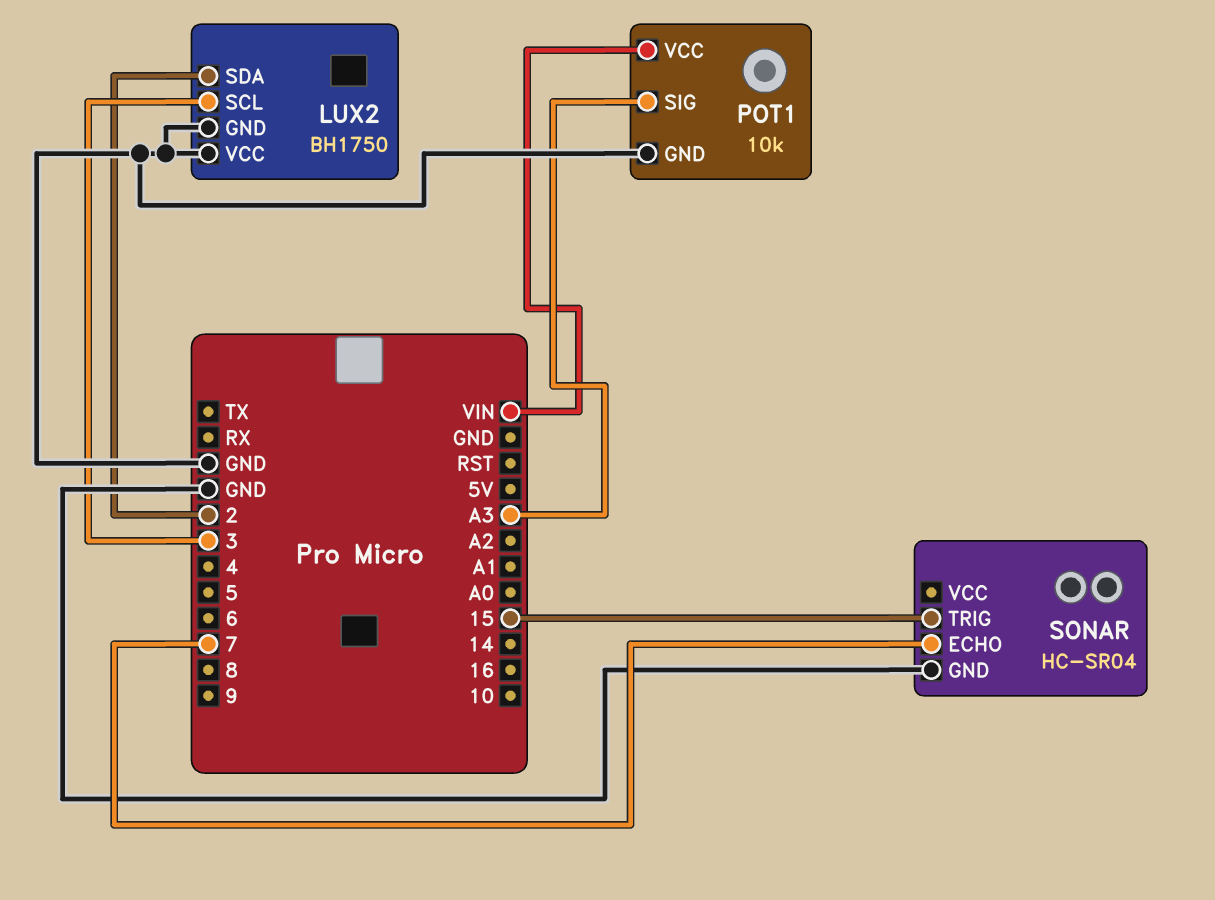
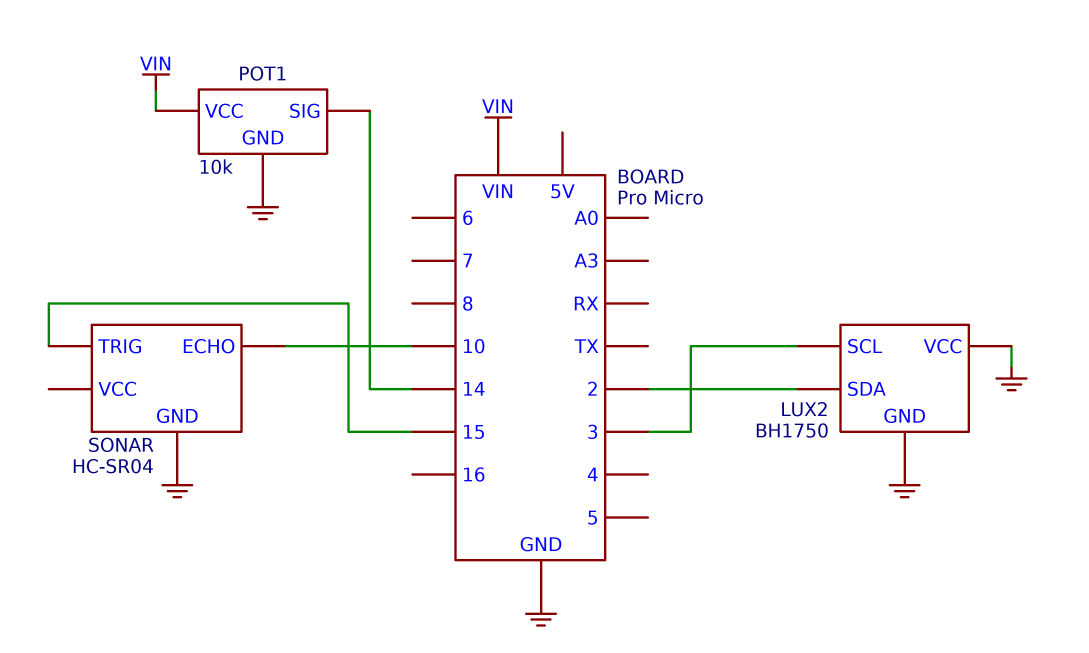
POT1 pin SIG: A3 -> 14
SONAR pin ECHO: 7 -> 10

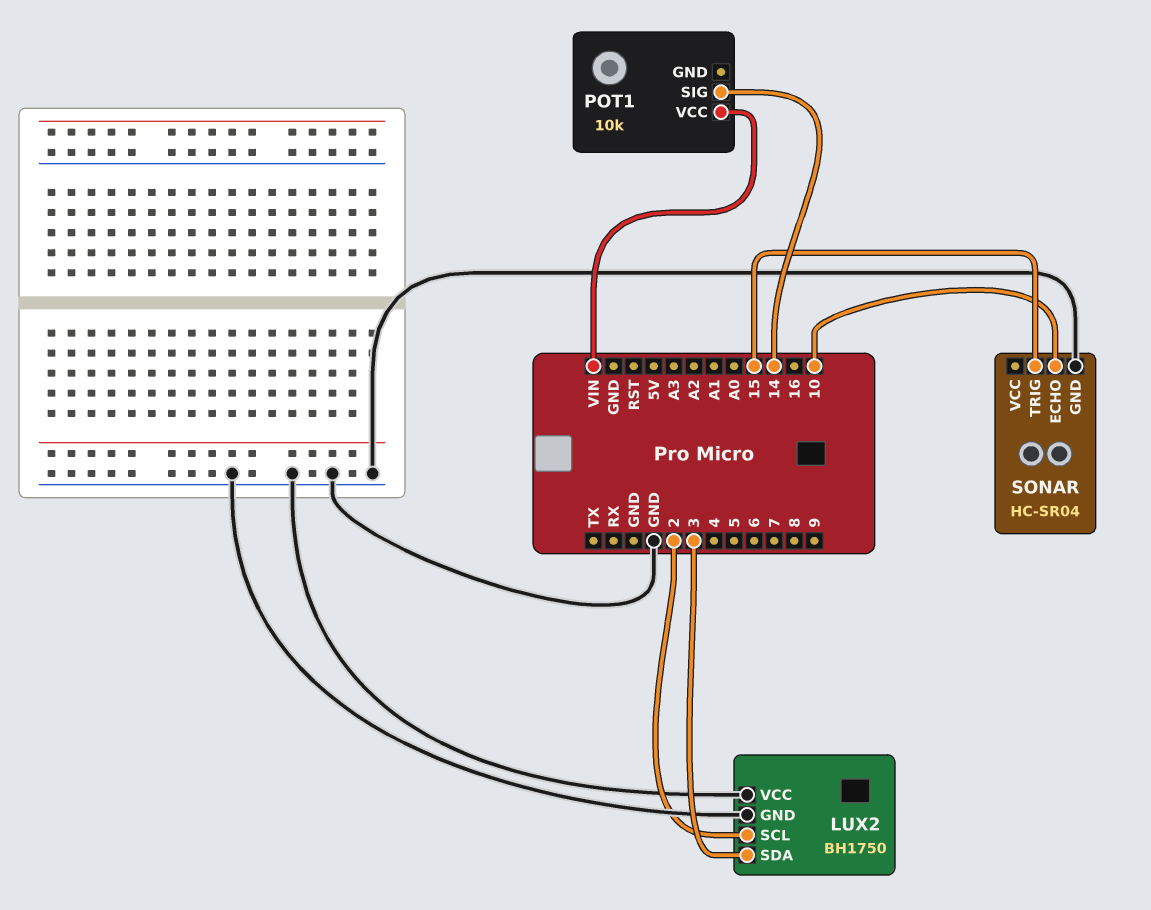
LUX2 pin SCL: 3 -> 2
LUX2 pin SDA: 2 -> 3
POT1 pin GND: GND -> none

